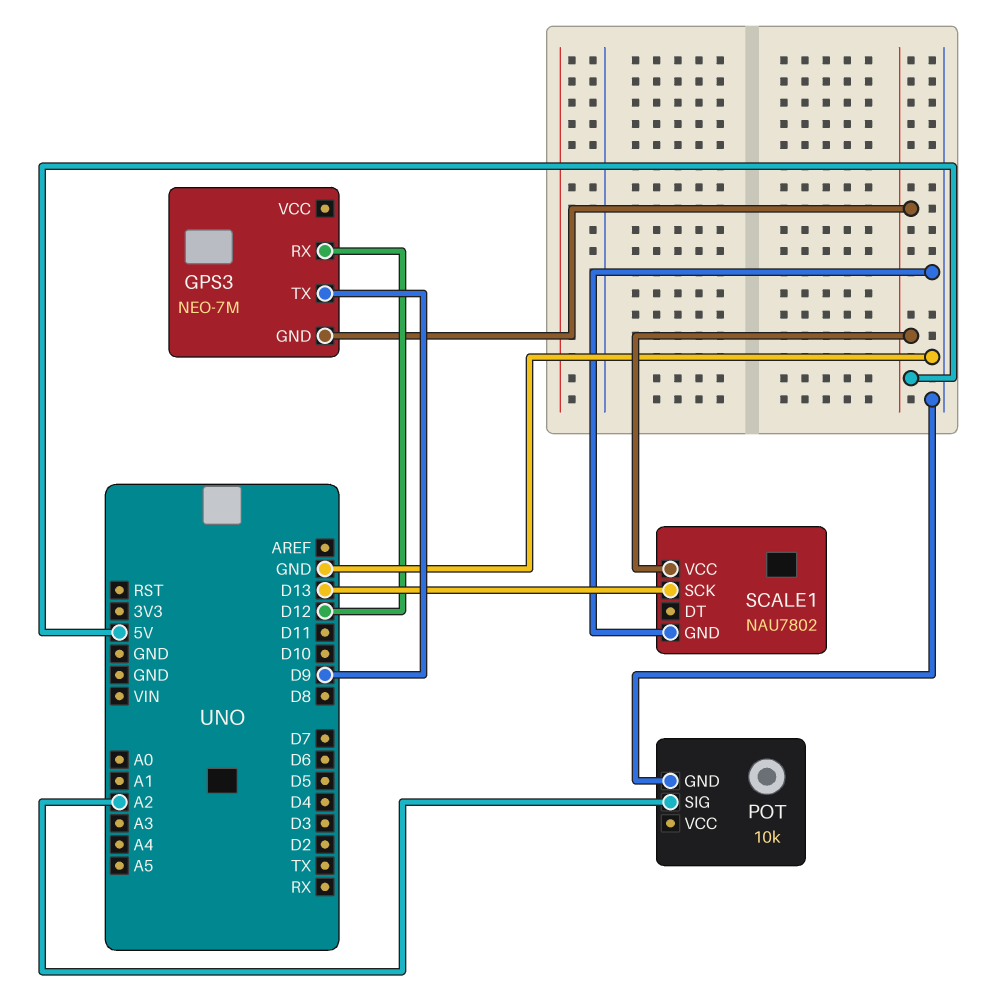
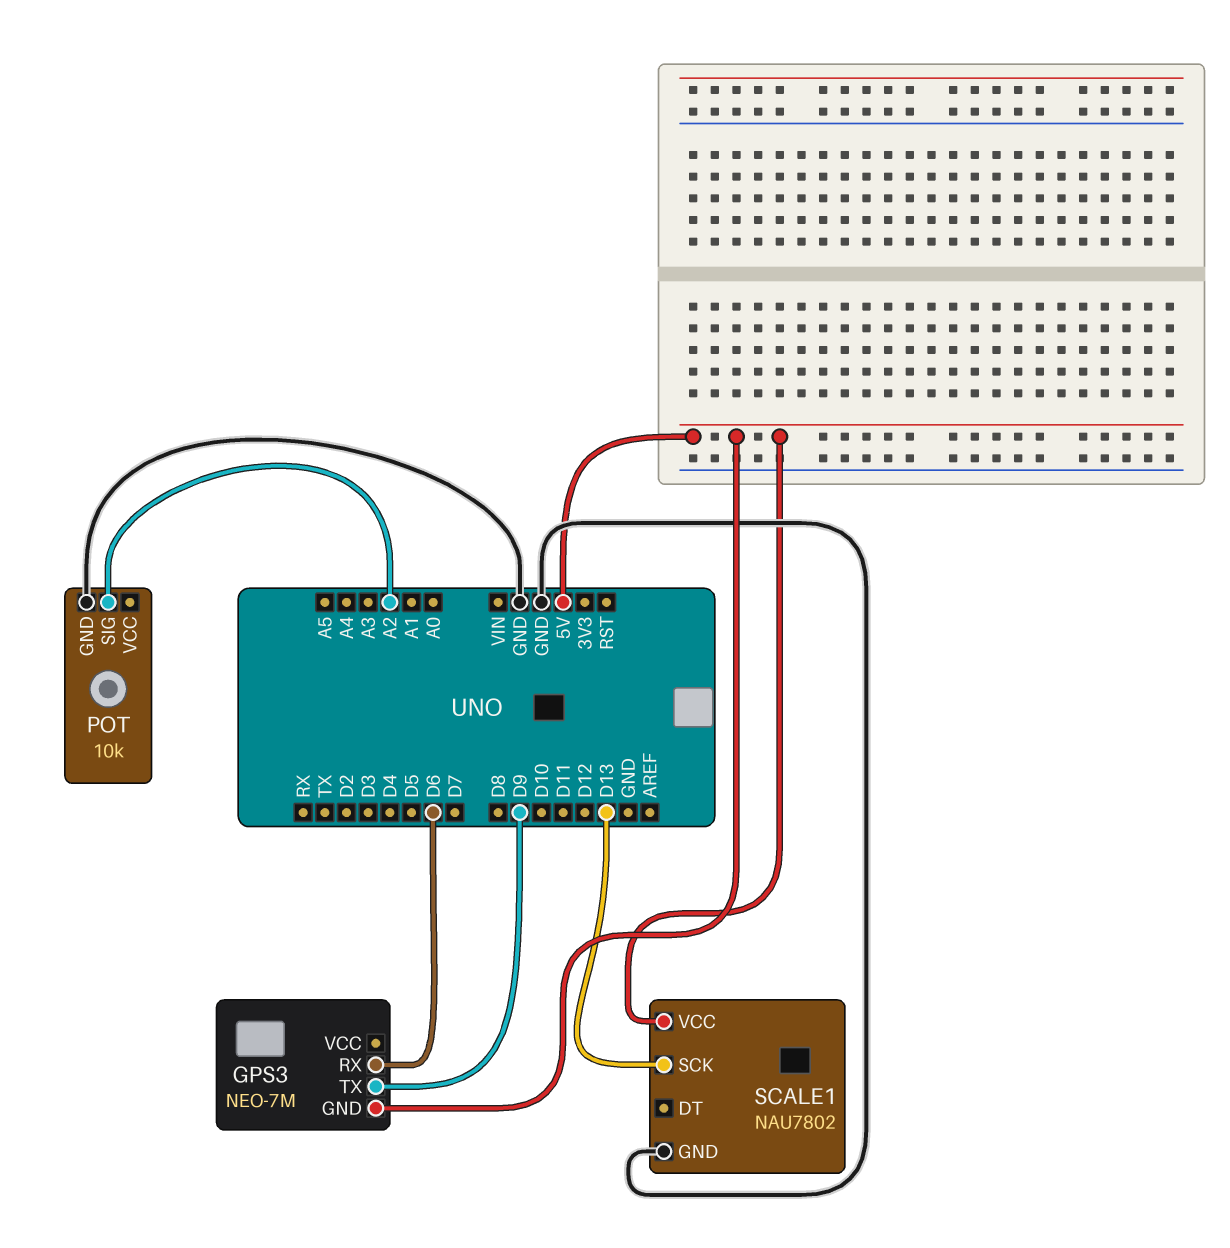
GPS3 pin RX: D12 -> D6

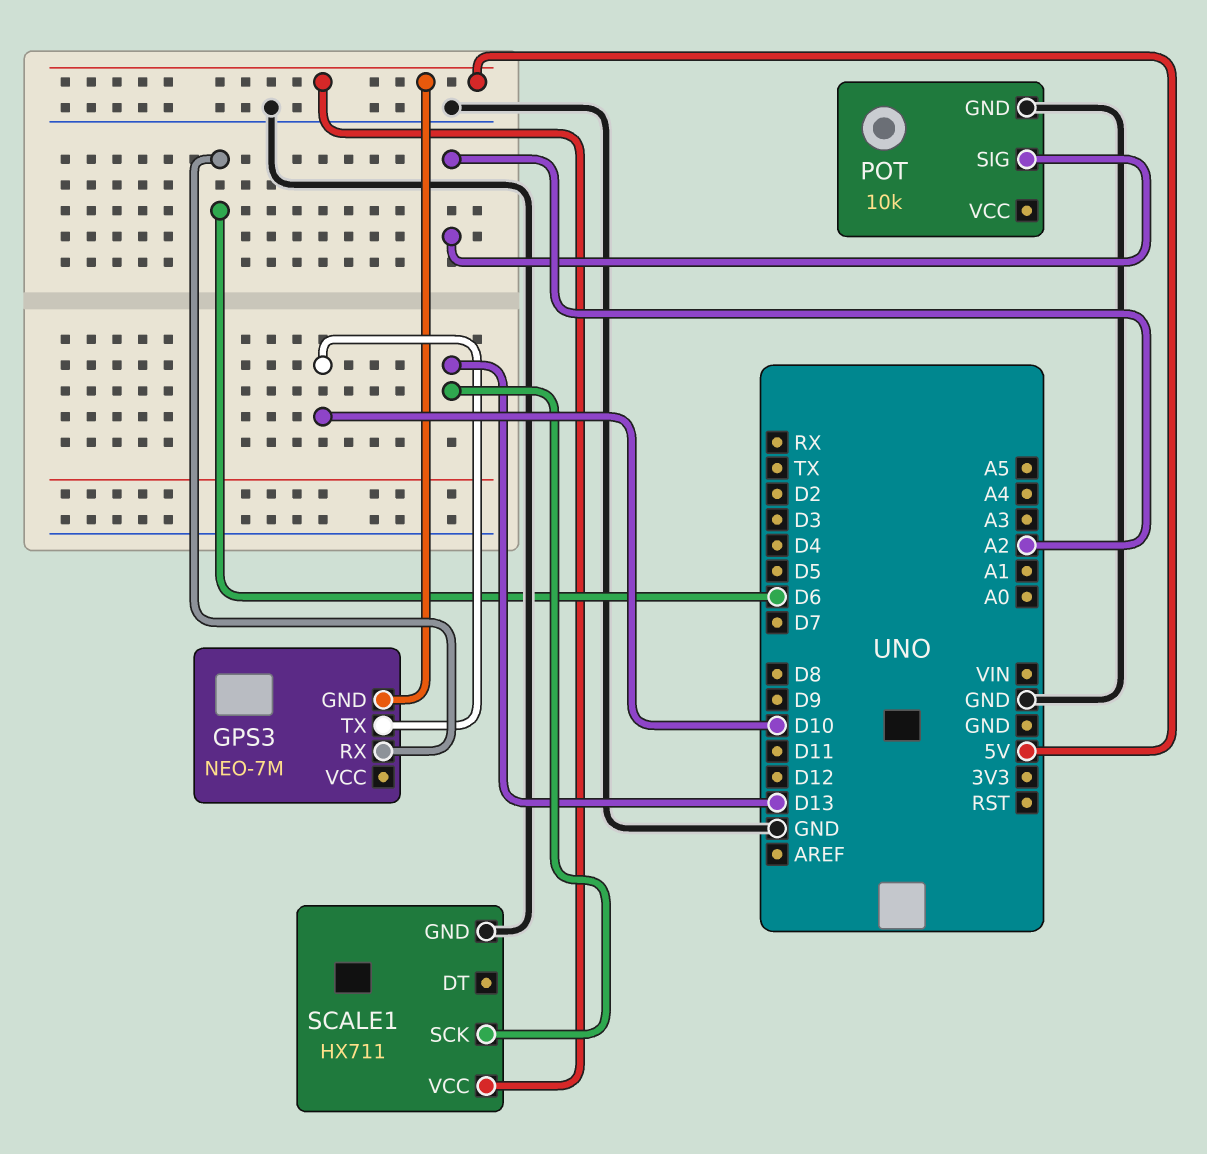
GPS3 pin TX: D9 -> D10
SCALE1: NAU7802 -> HX711

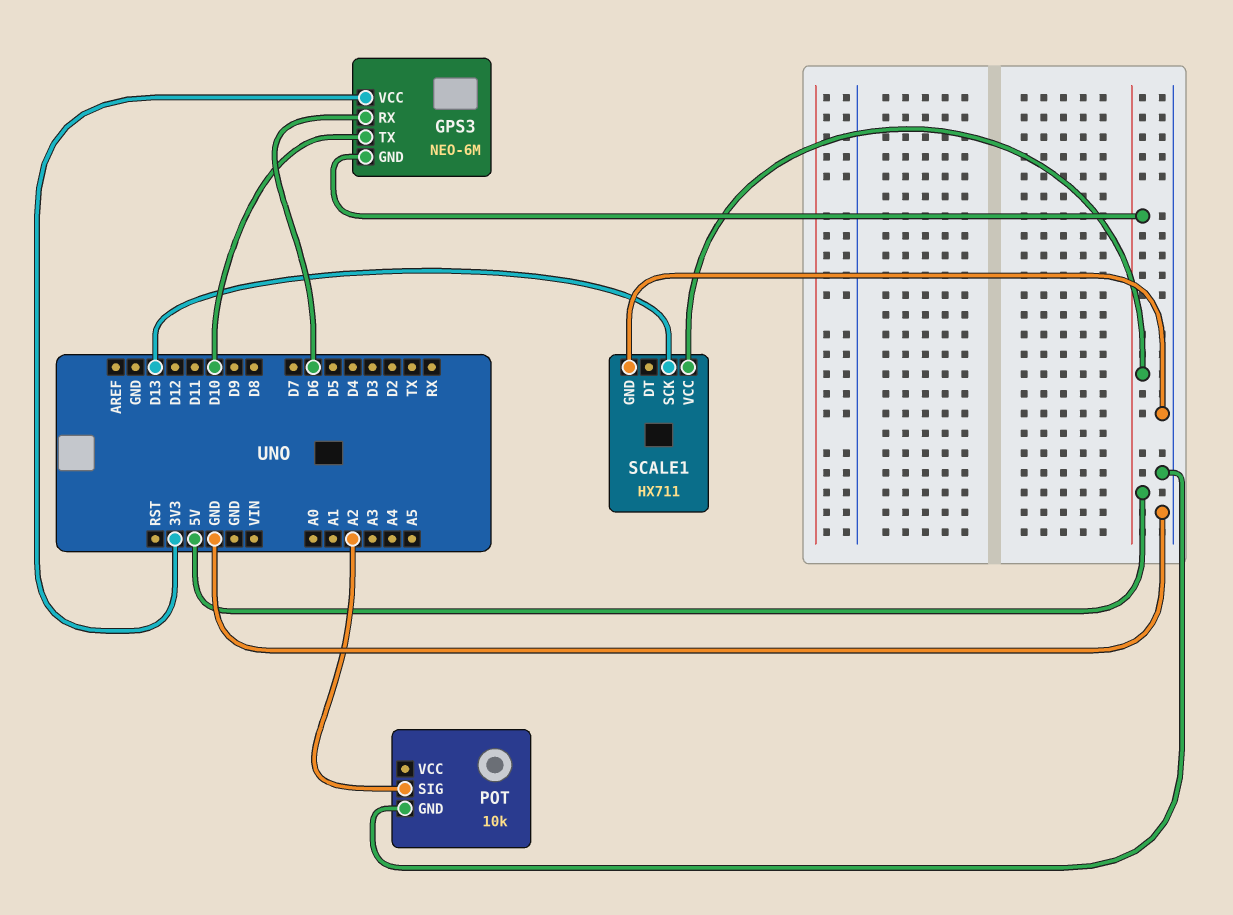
GPS3: NEO-7M -> NEO-6M
GPS3 pin VCC: none -> 3V3

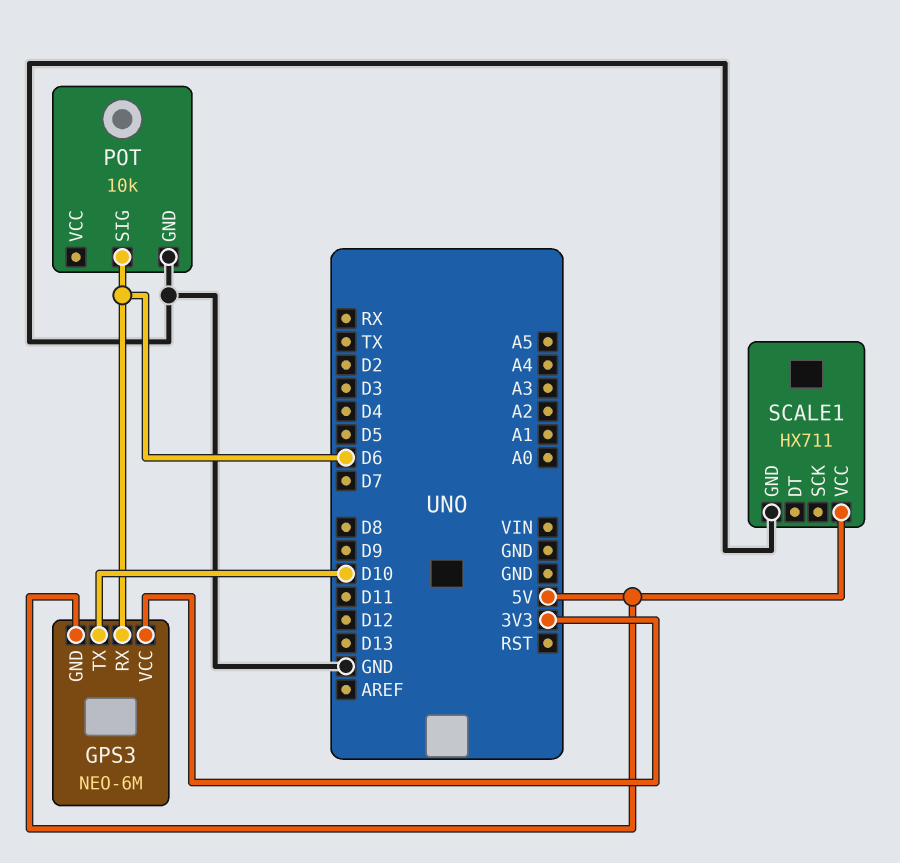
POT pin SIG: A2 -> D6
SCALE1 pin SCK: D13 -> none

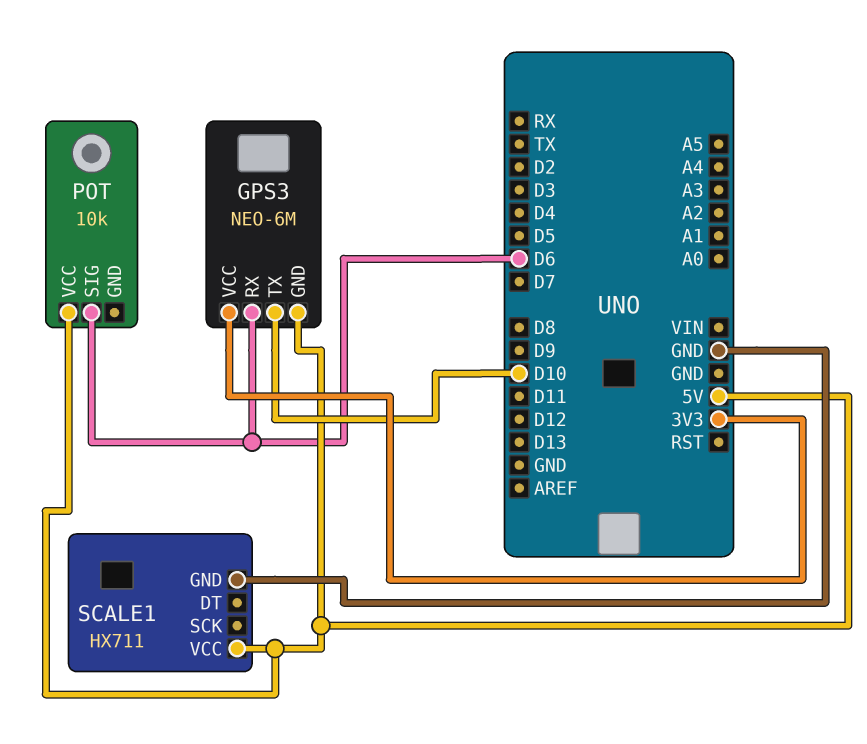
POT pin GND: GND -> none
POT pin VCC: none -> 5V

